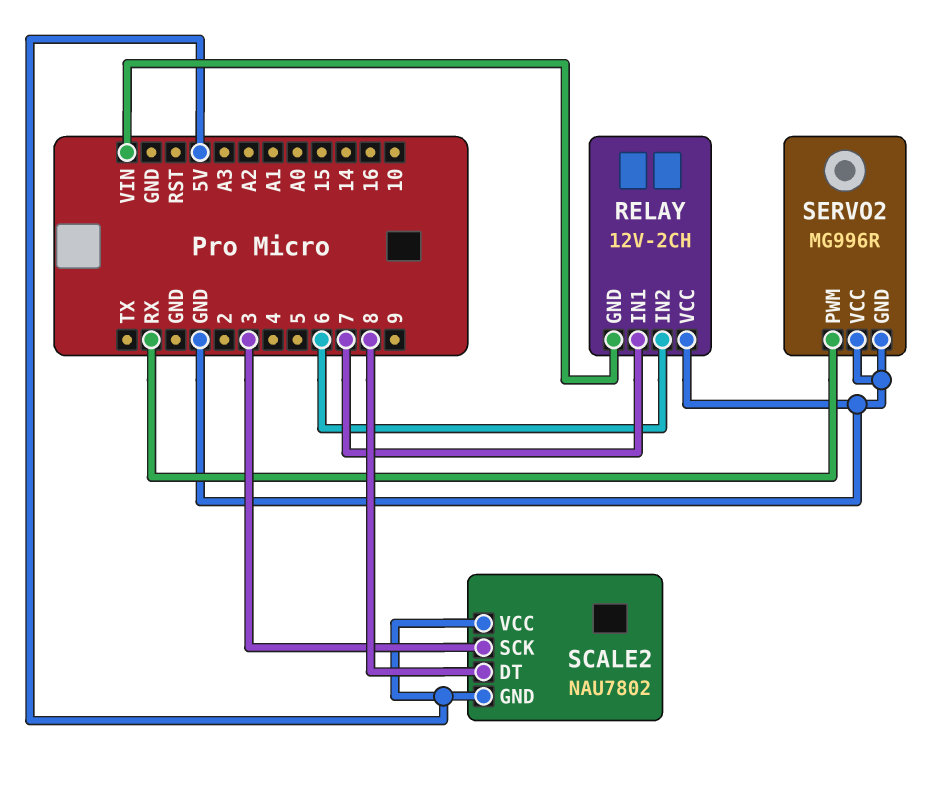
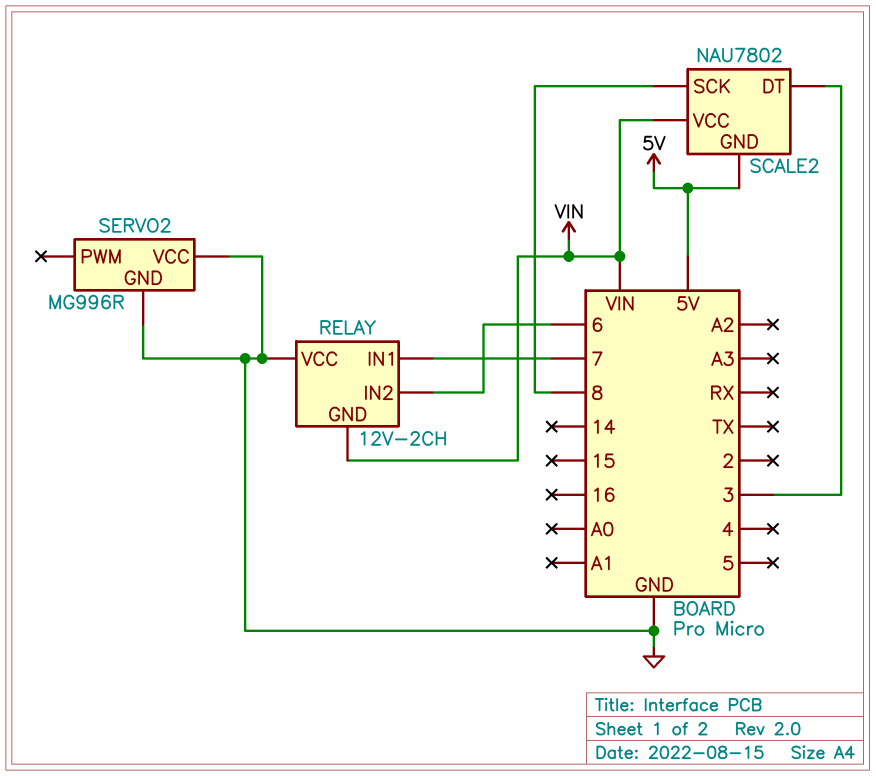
SCALE2 pin DT: 8 -> 3
SCALE2 pin SCK: 3 -> 8
SCALE2 pin VCC: 5V -> VIN
SERVO2 pin PWM: RX -> none

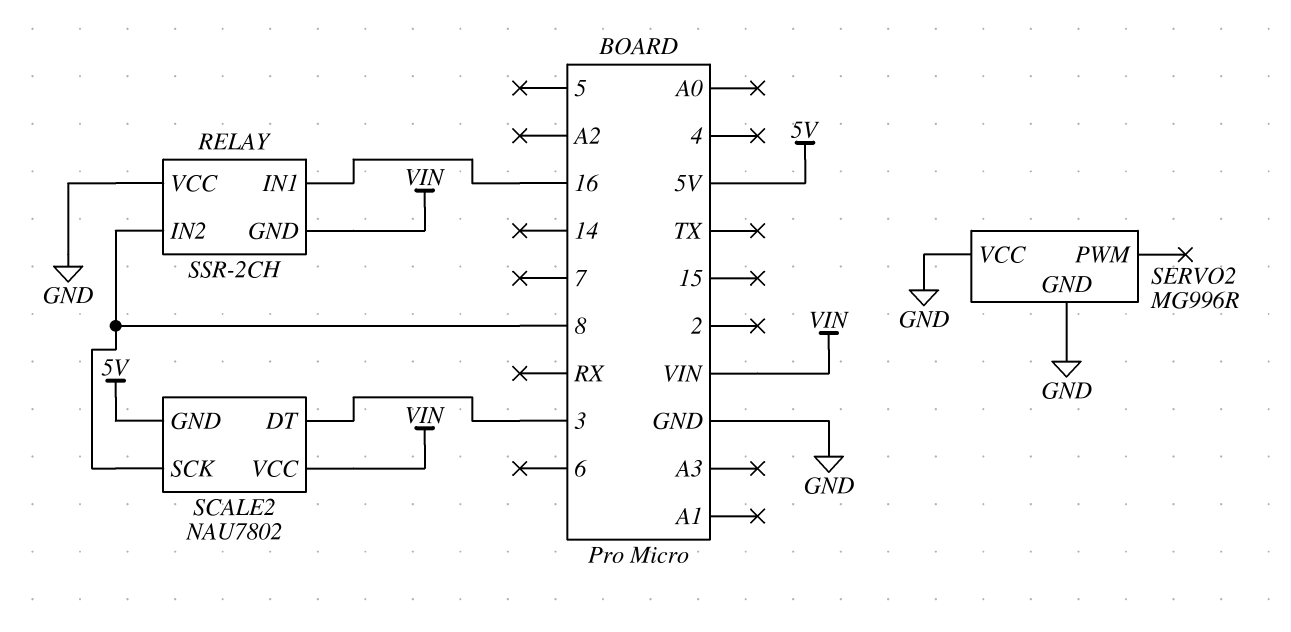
RELAY: 12V-2CH -> SSR-2CH
RELAY pin IN1: 7 -> 16
RELAY pin IN2: 6 -> 8

